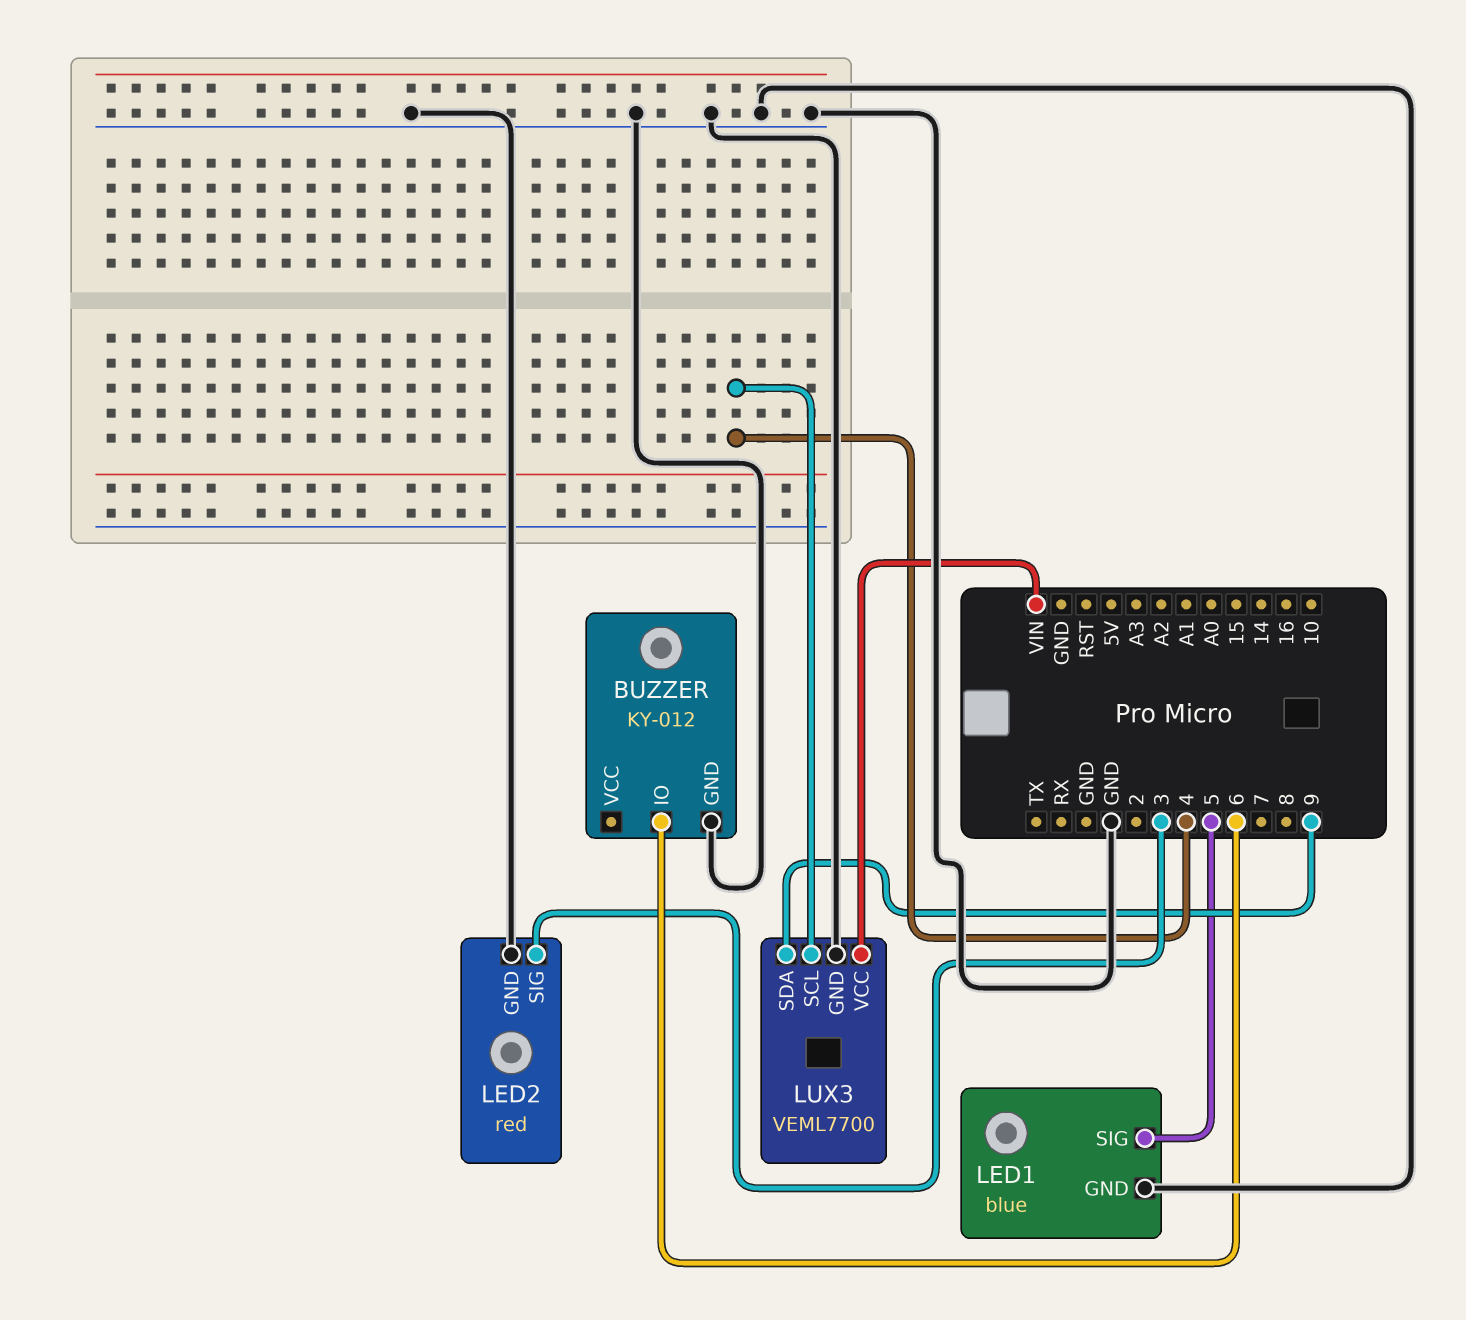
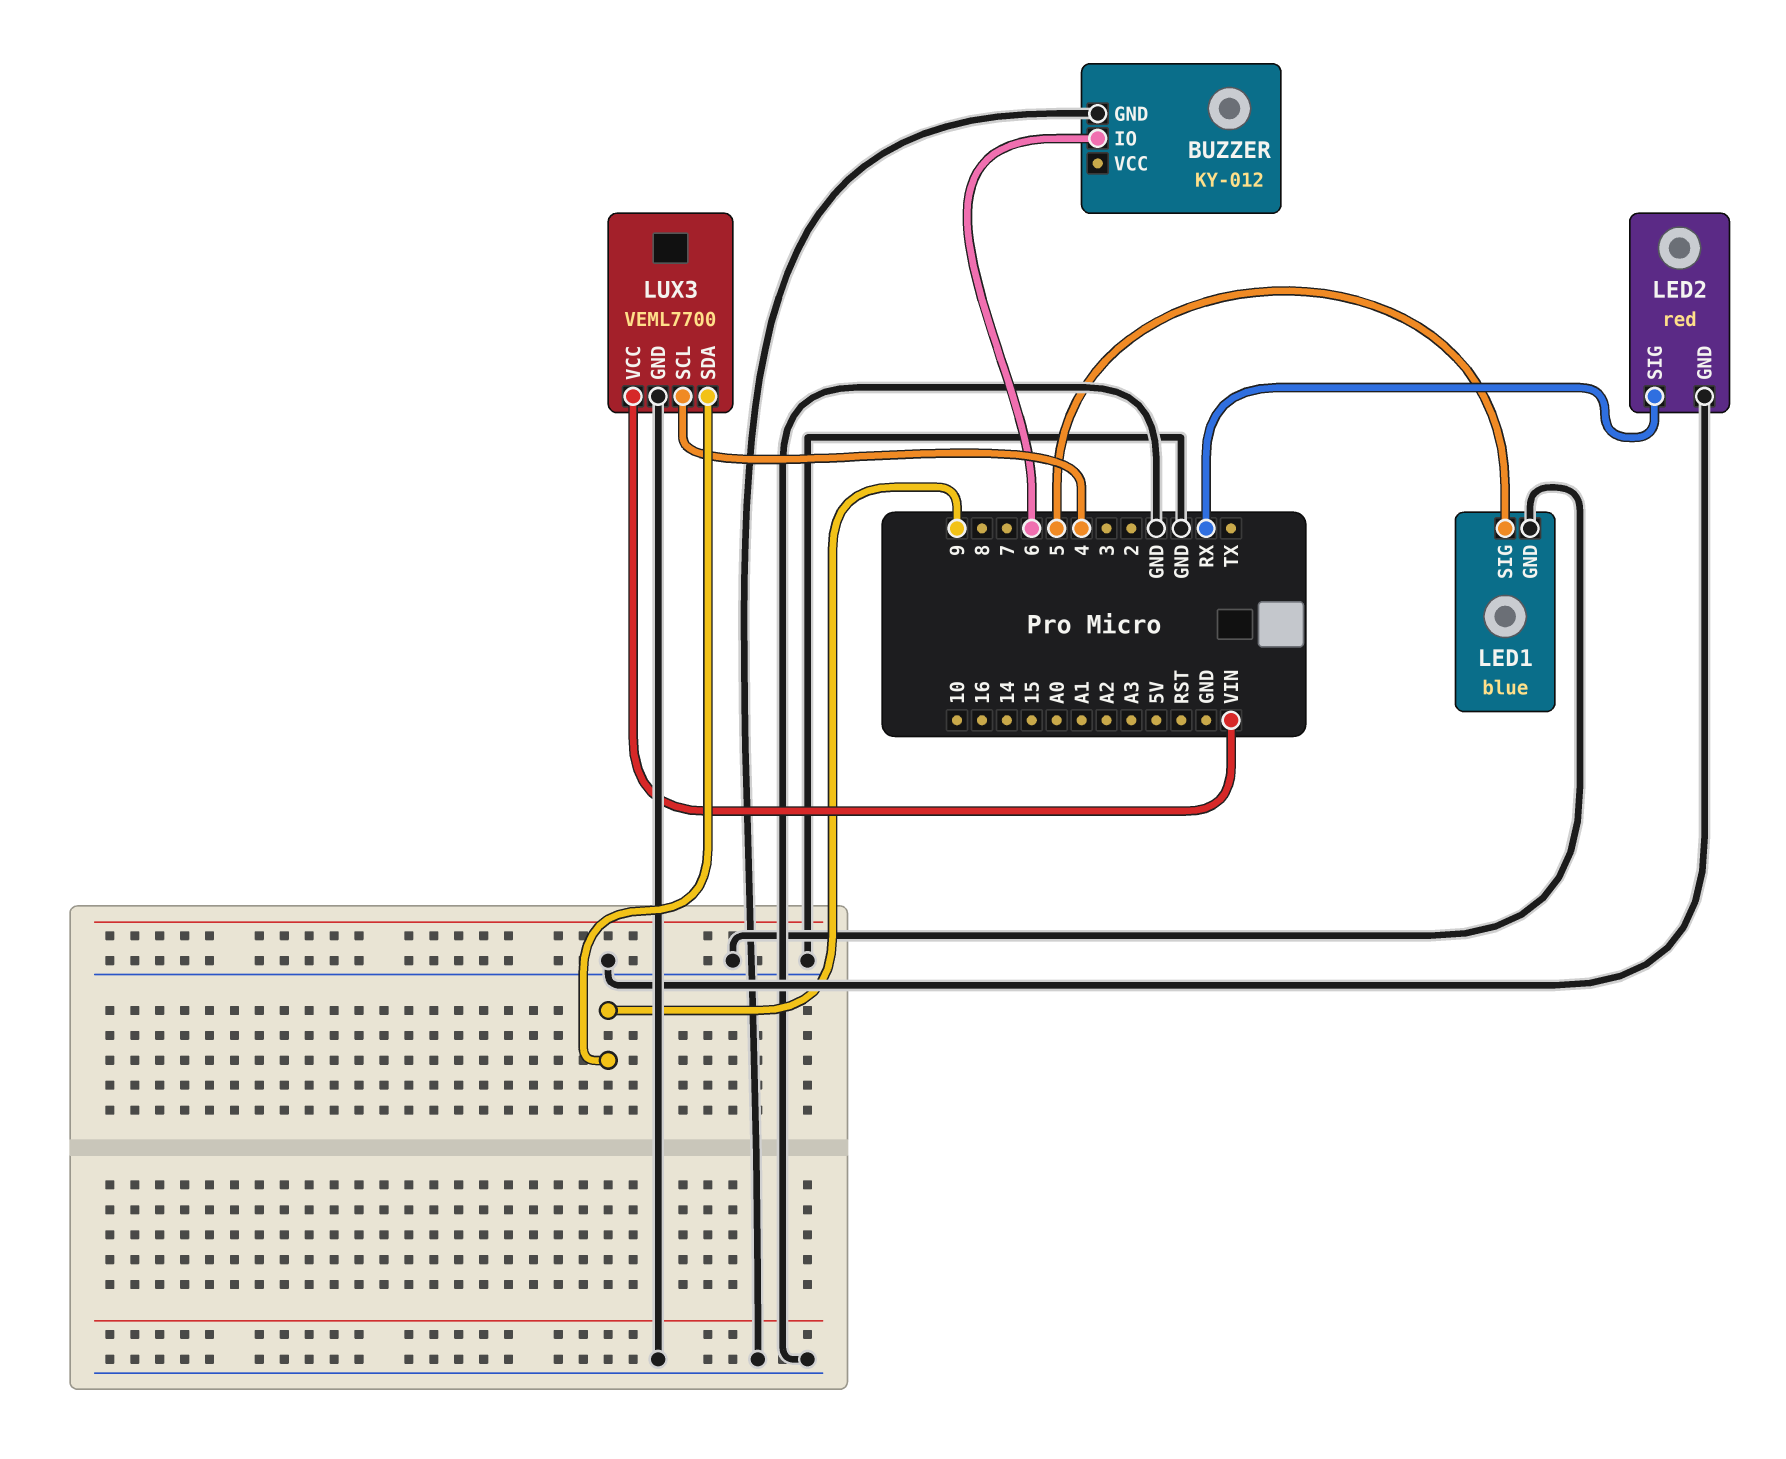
LED2 pin SIG: 3 -> RX

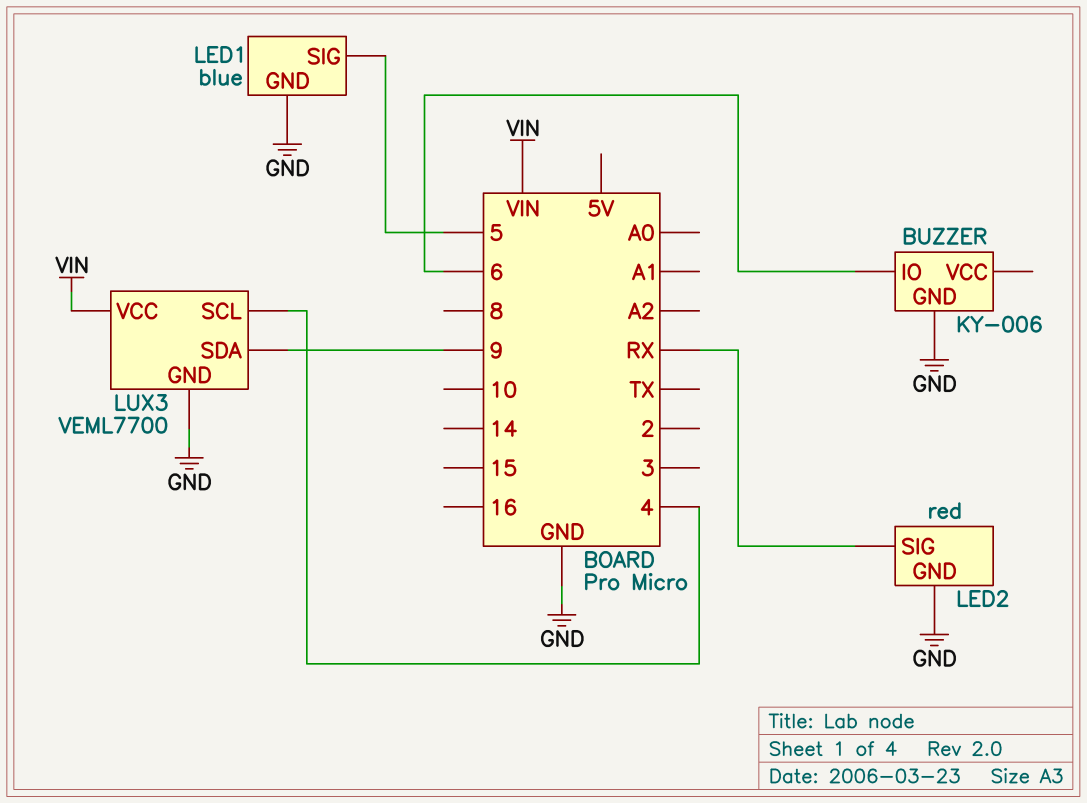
BUZZER: KY-012 -> KY-006

